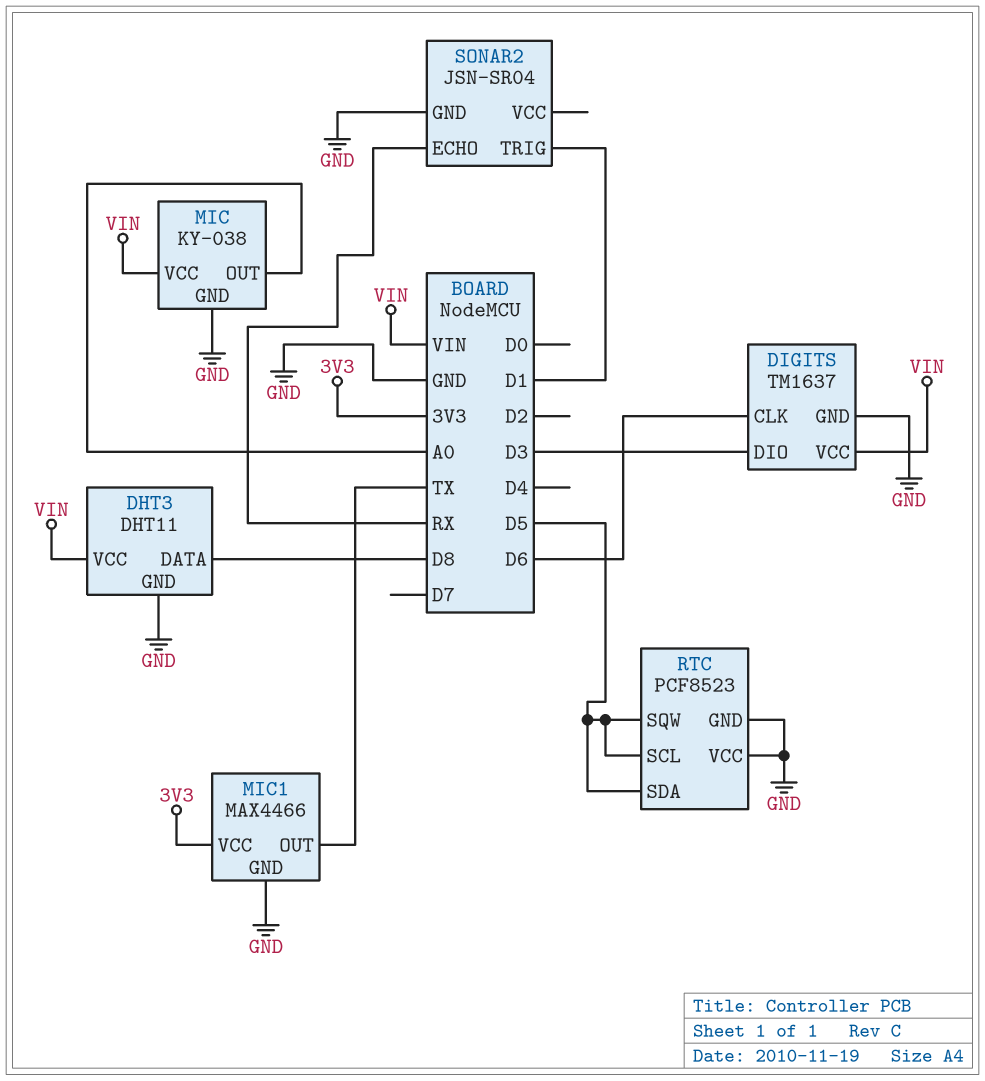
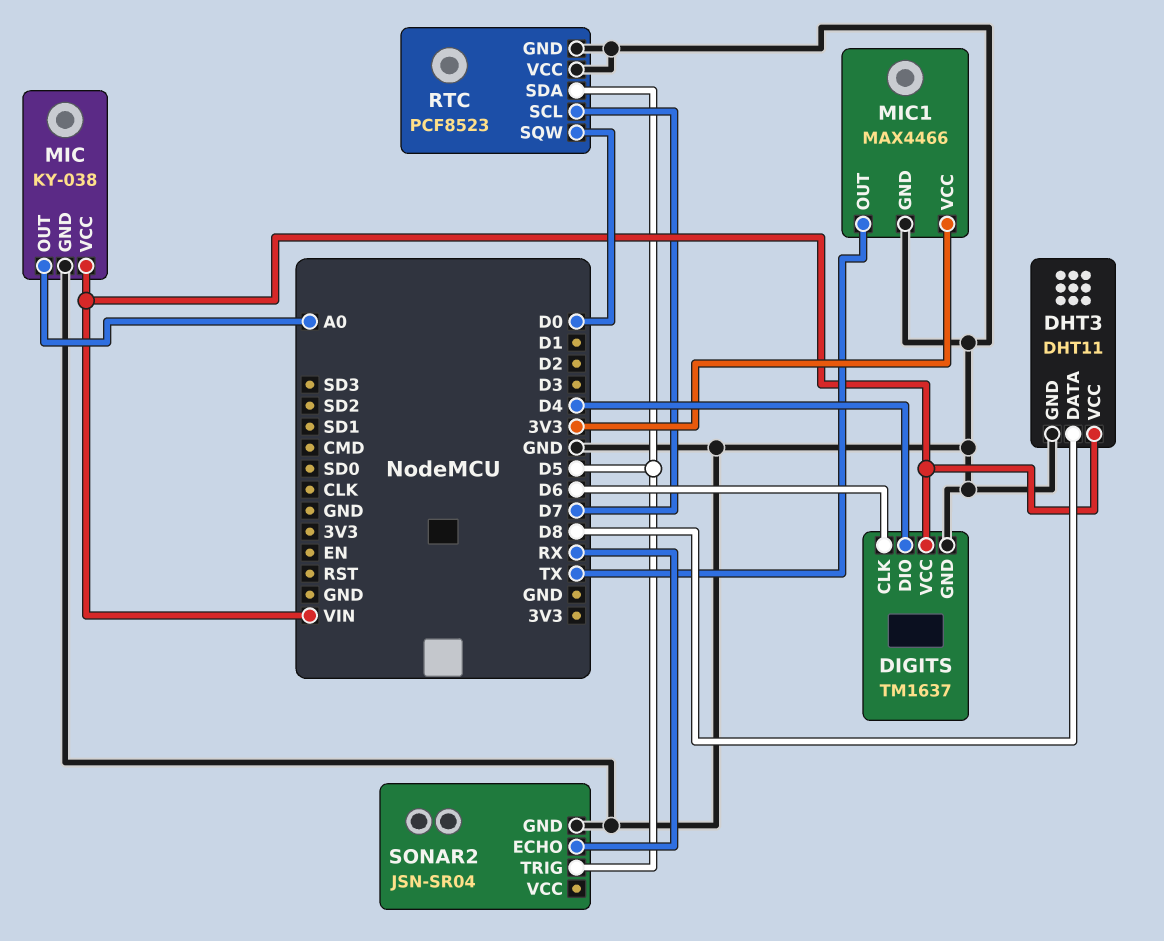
DIGITS pin DIO: D3 -> D4
RTC pin SCL: D5 -> D7
RTC pin SQW: D5 -> D0
SONAR2 pin TRIG: D1 -> D5

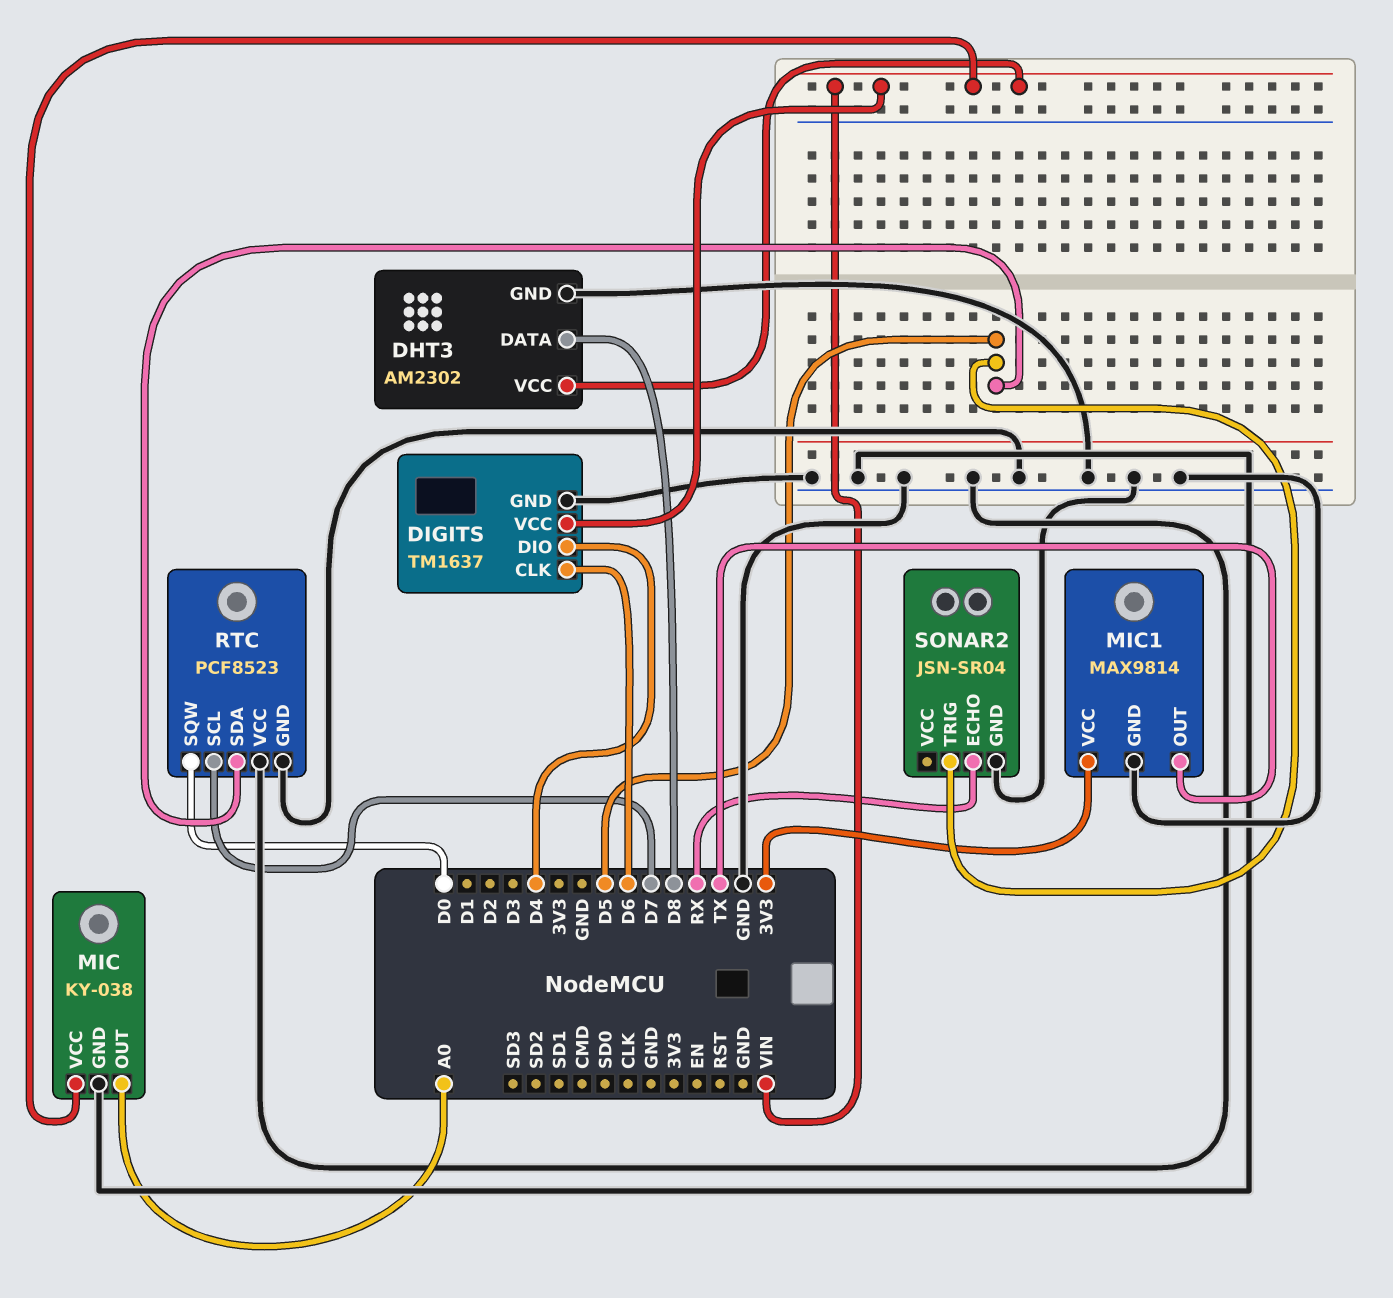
DHT3: DHT11 -> AM2302
MIC1: MAX4466 -> MAX9814

